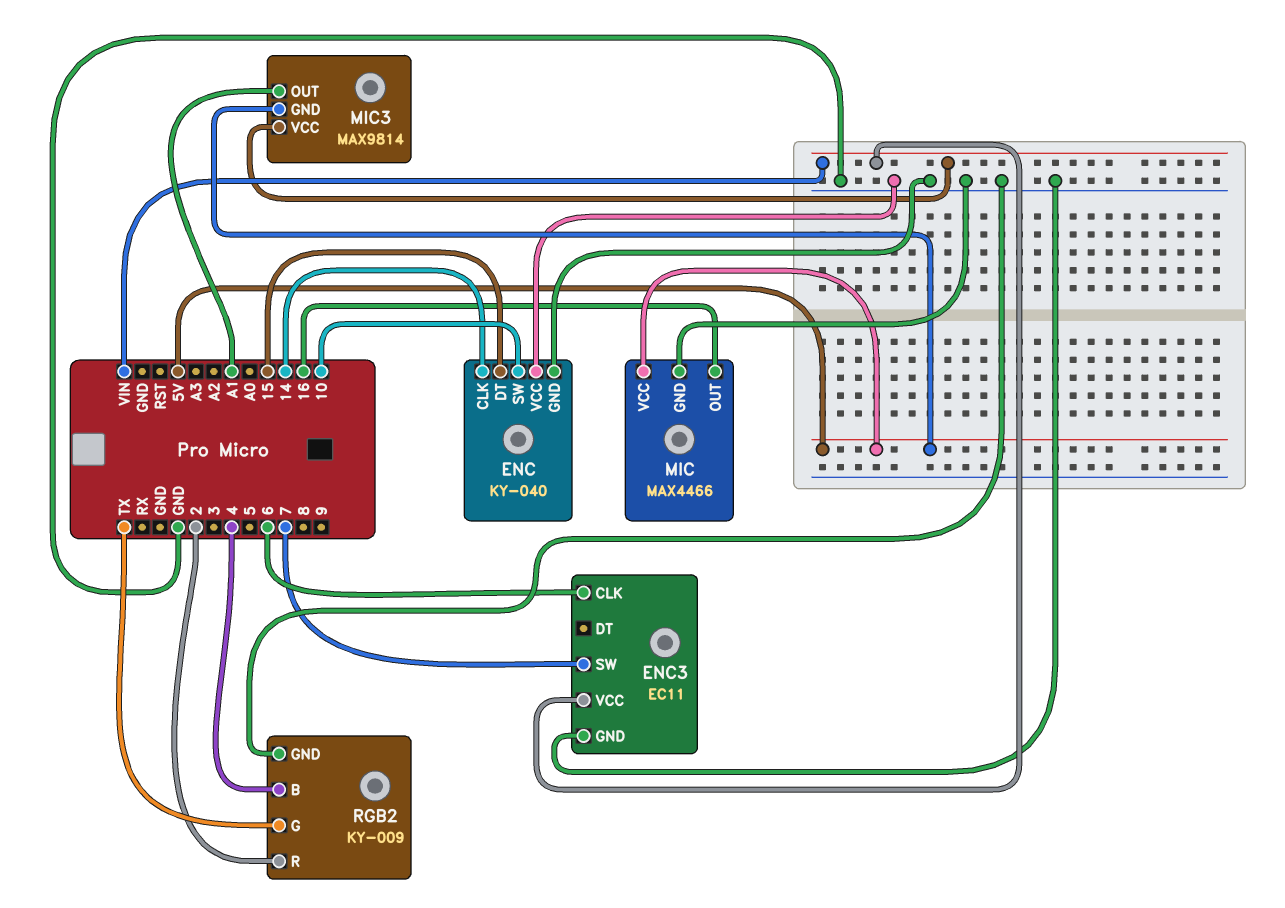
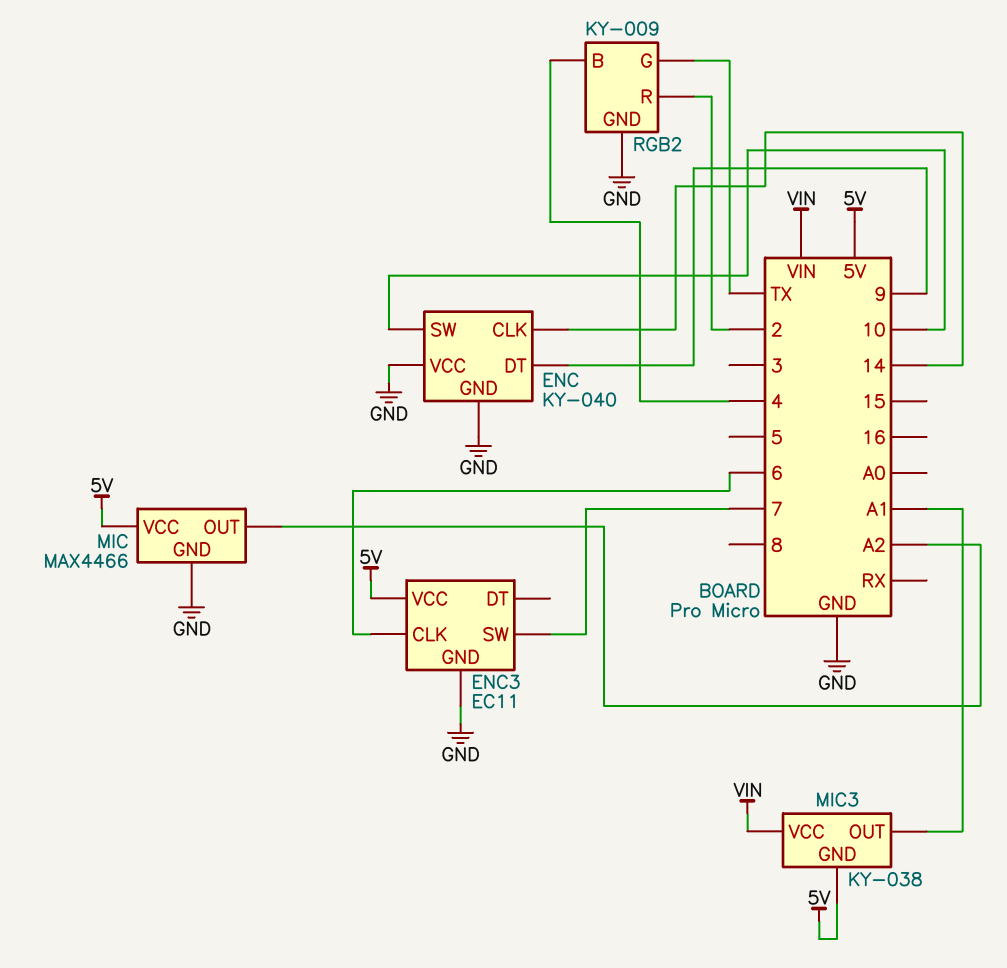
ENC pin DT: 15 -> 9
ENC3 pin VCC: VIN -> 5V
MIC pin OUT: 16 -> A2
MIC3: MAX9814 -> KY-038

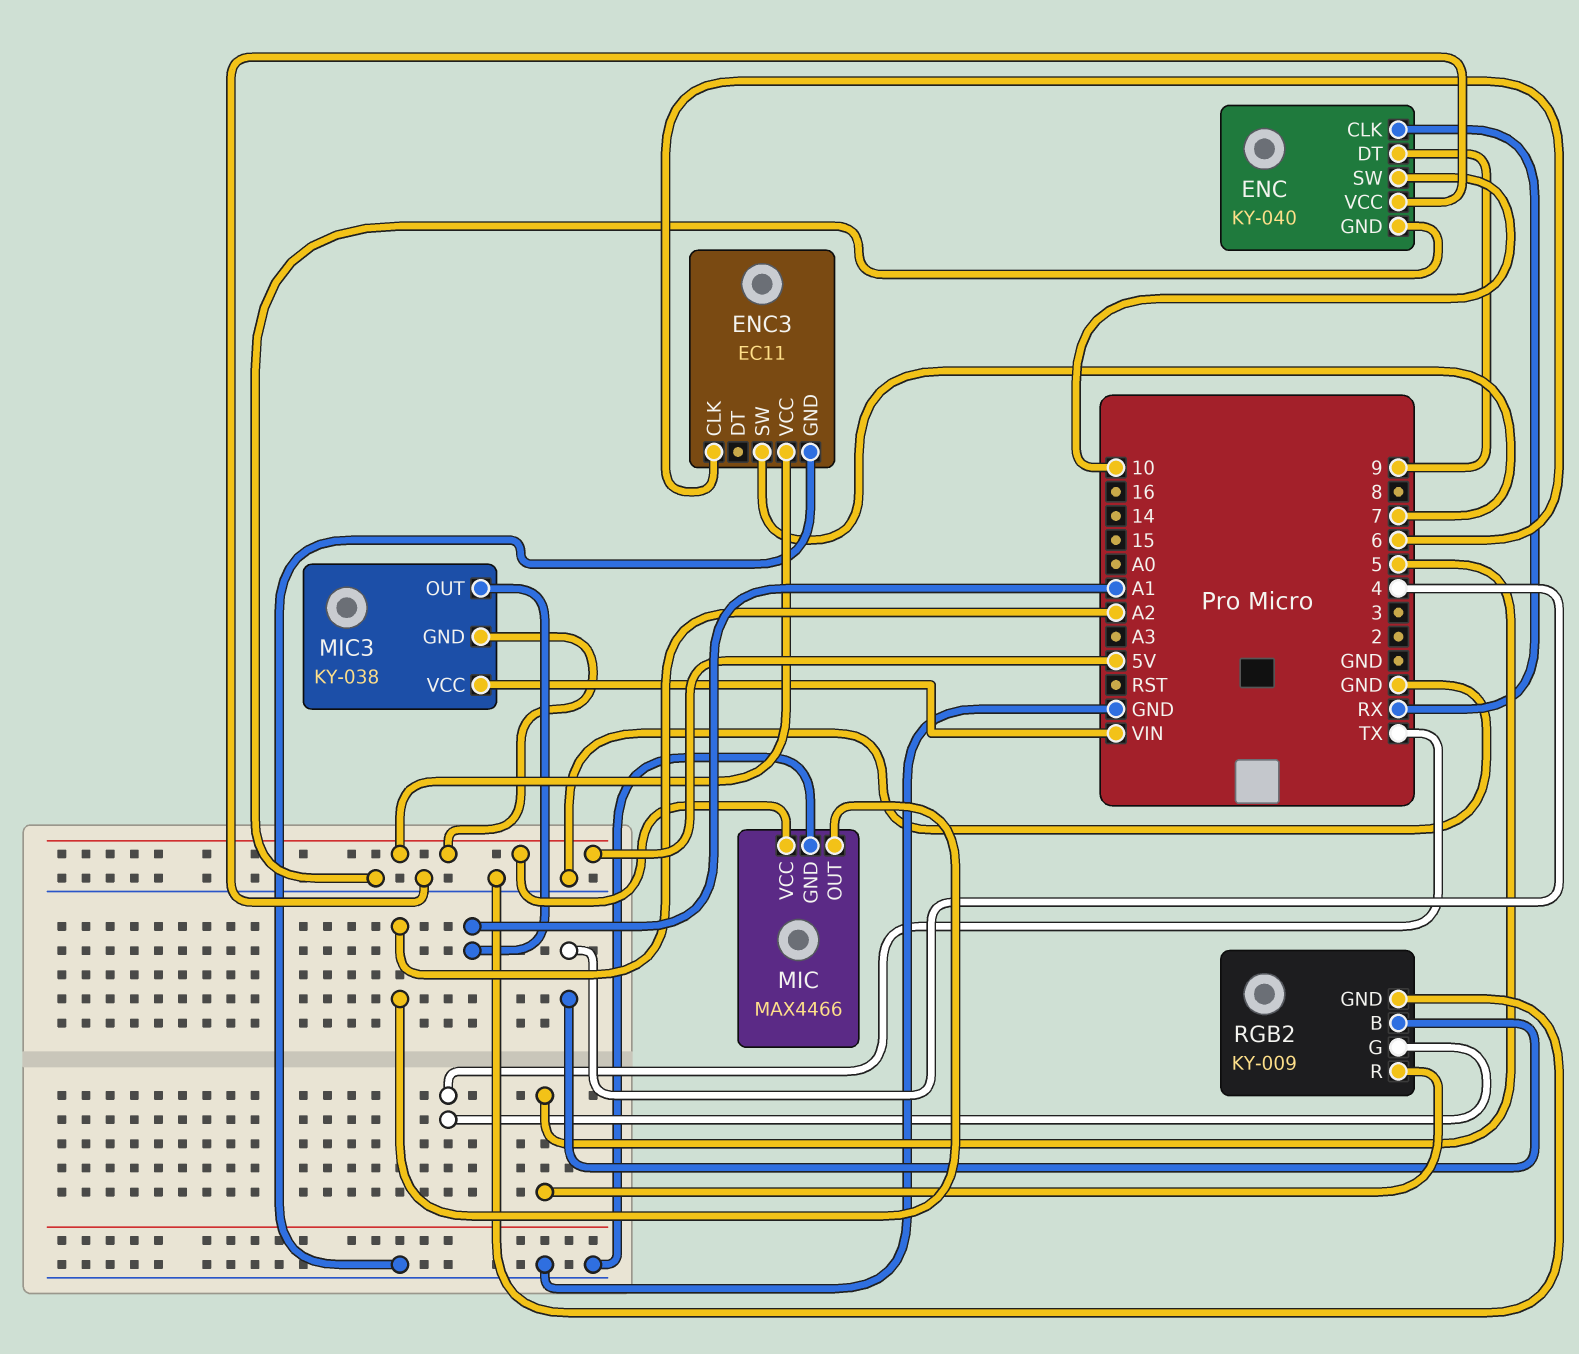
ENC pin CLK: 14 -> RX
RGB2 pin R: 2 -> 5

